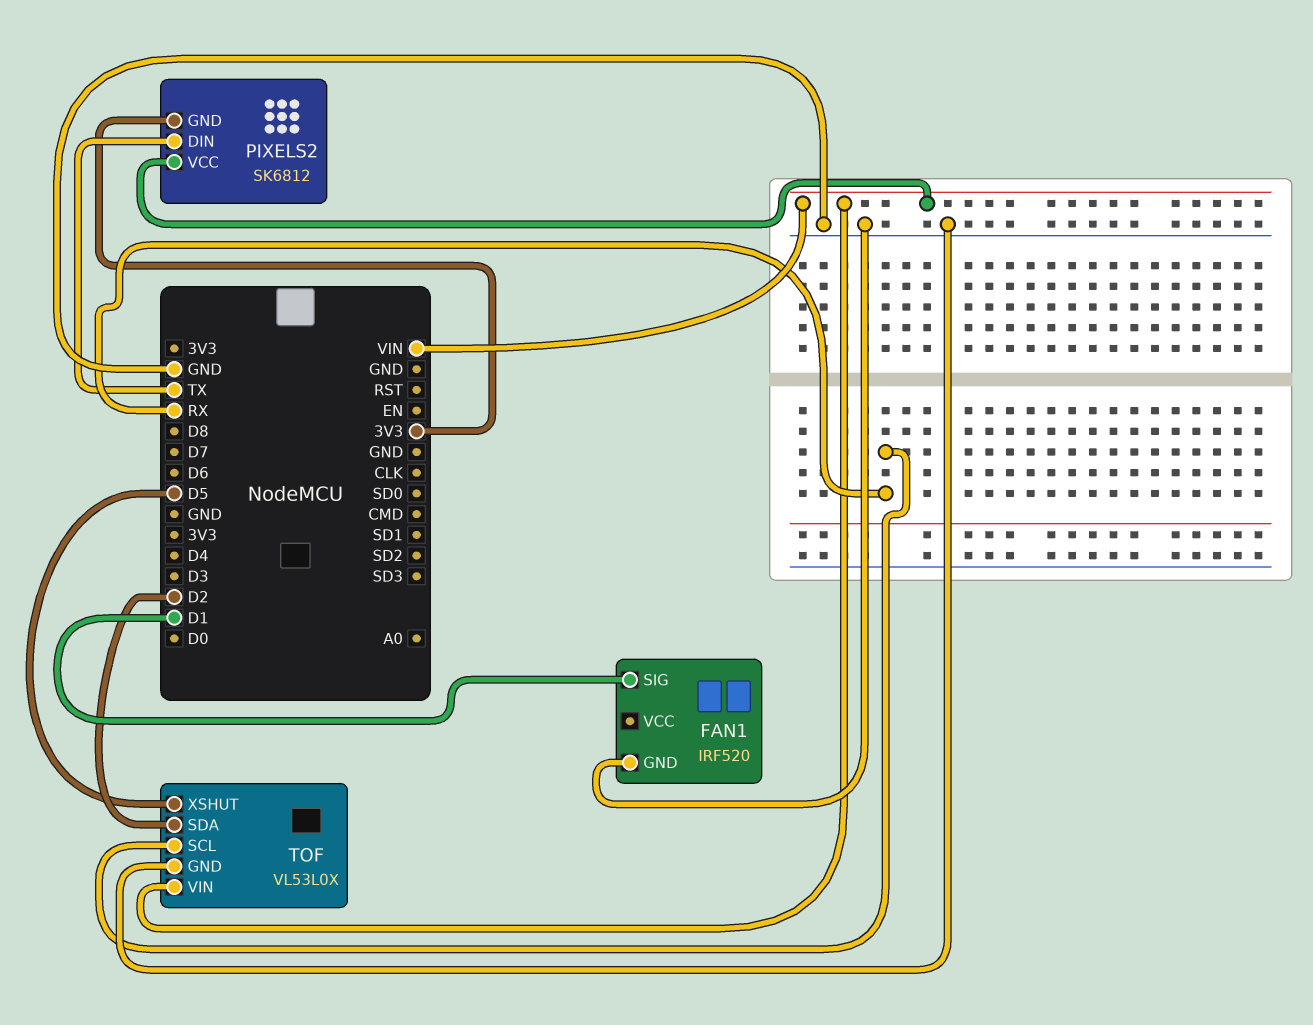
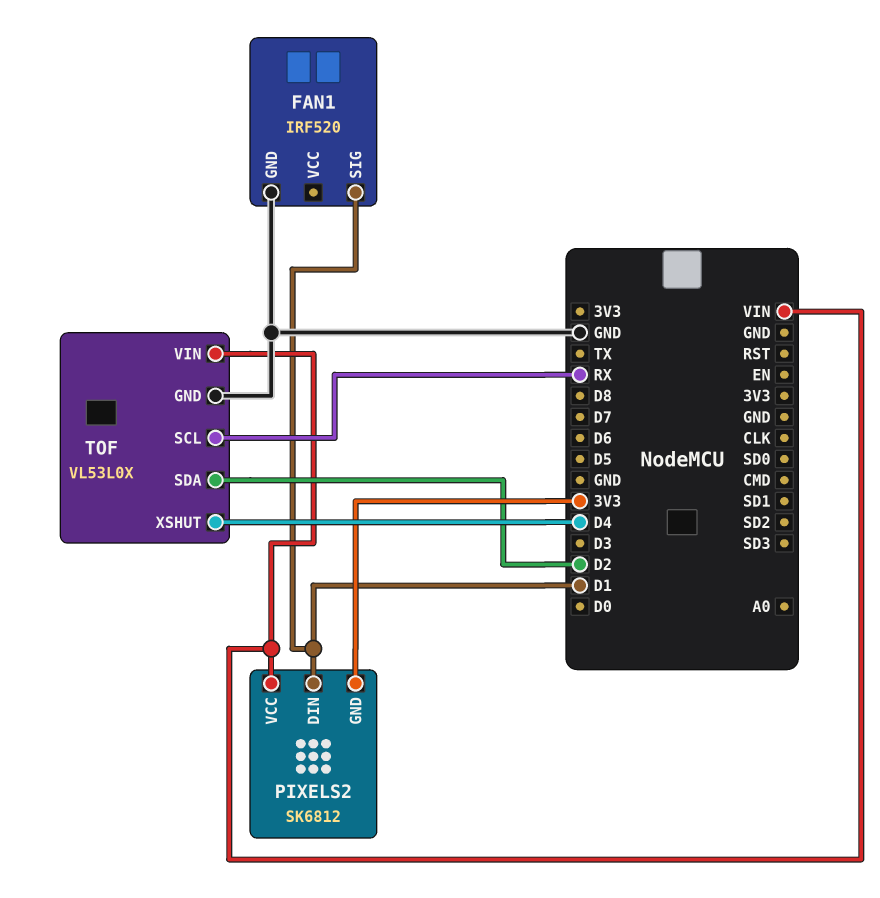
PIXELS2 pin DIN: TX -> D1
TOF pin XSHUT: D5 -> D4

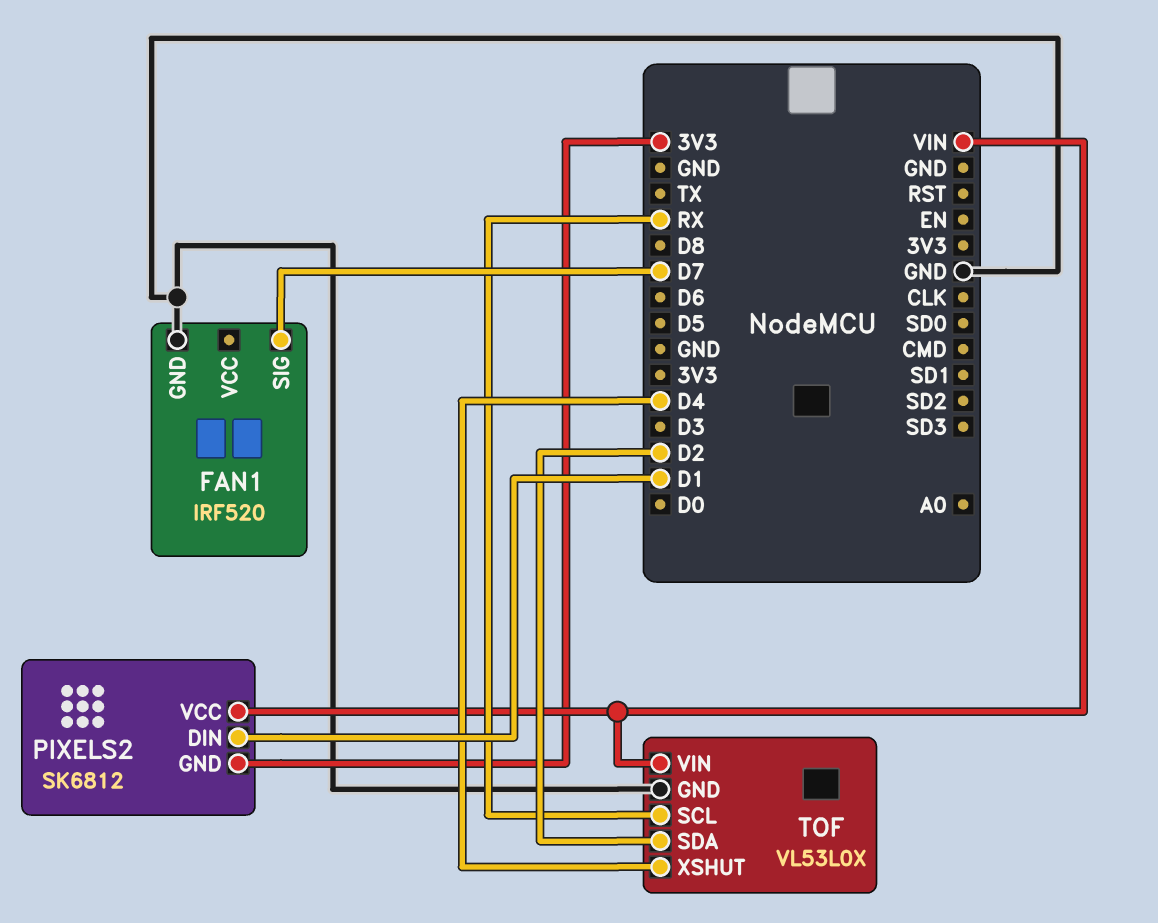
FAN1 pin SIG: D1 -> D7

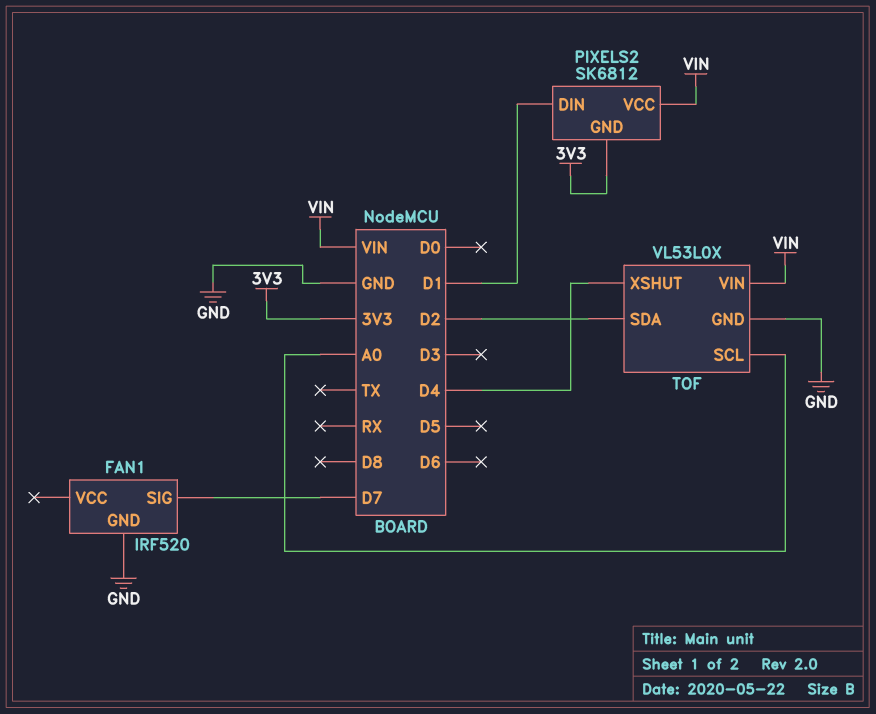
TOF pin SCL: RX -> A0

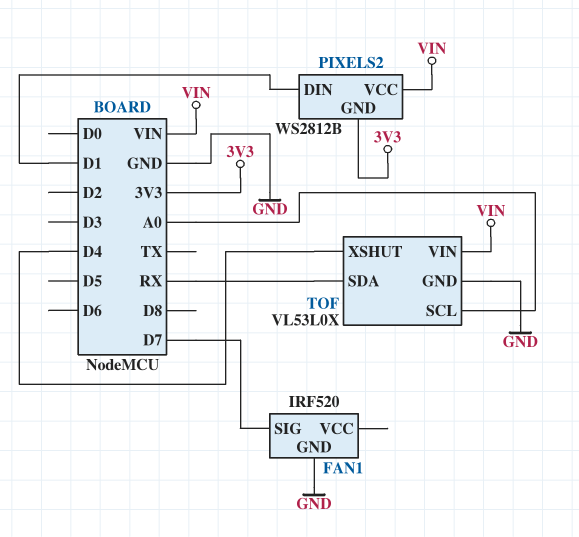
PIXELS2: SK6812 -> WS2812B
TOF pin SDA: D2 -> RX

